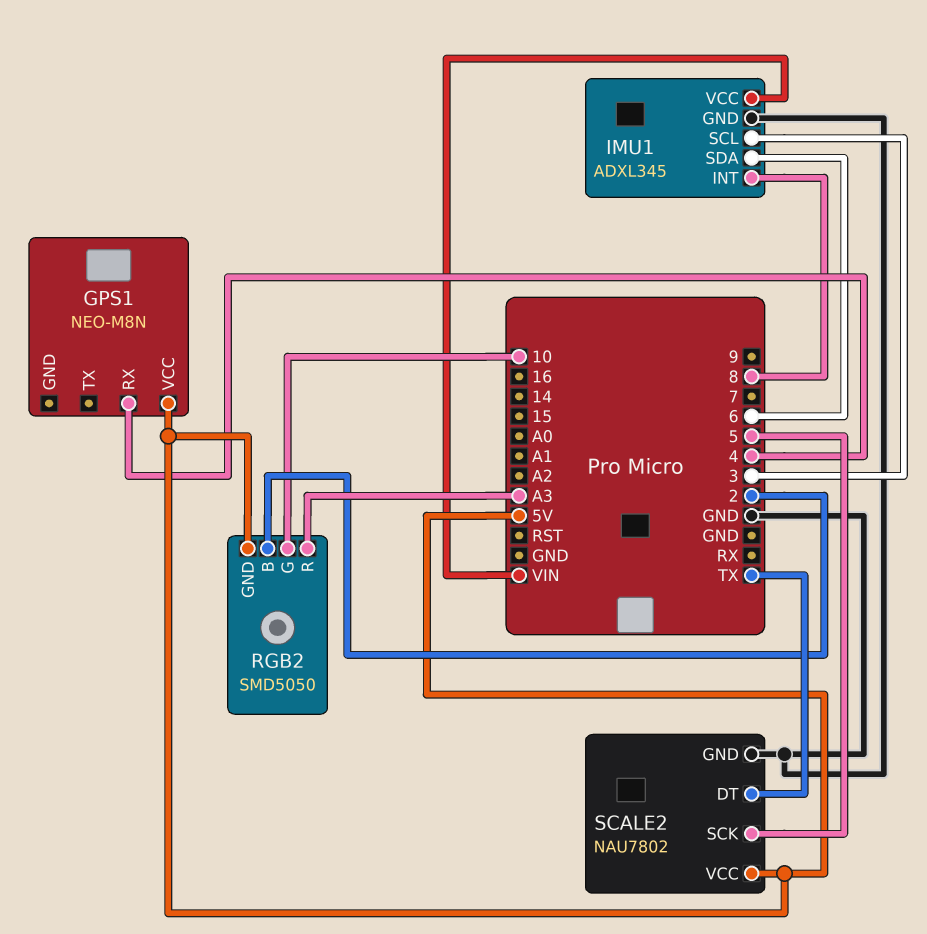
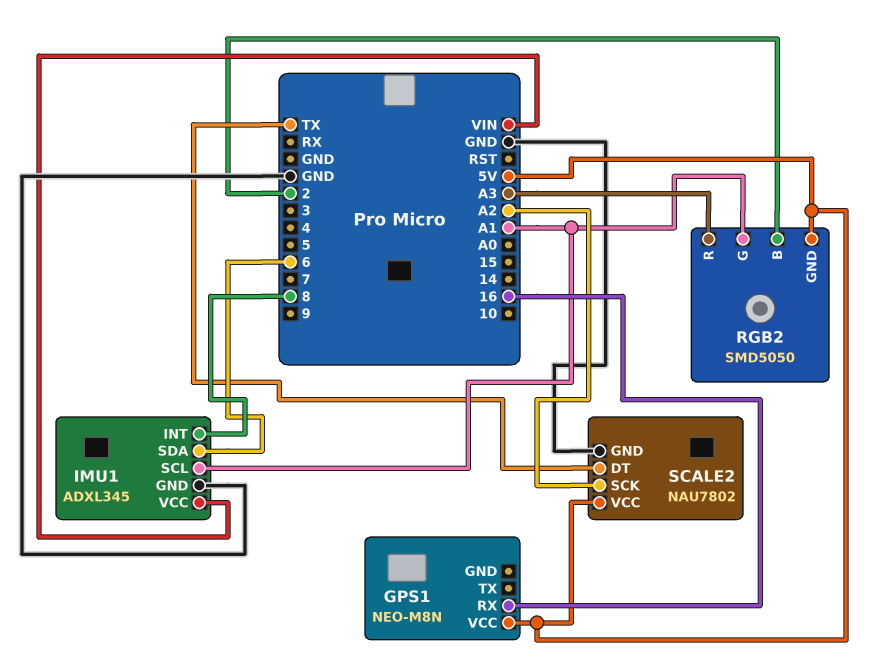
GPS1 pin RX: 4 -> 16
IMU1 pin SCL: 3 -> A1
RGB2 pin G: 10 -> A1
SCALE2 pin SCK: 5 -> A2

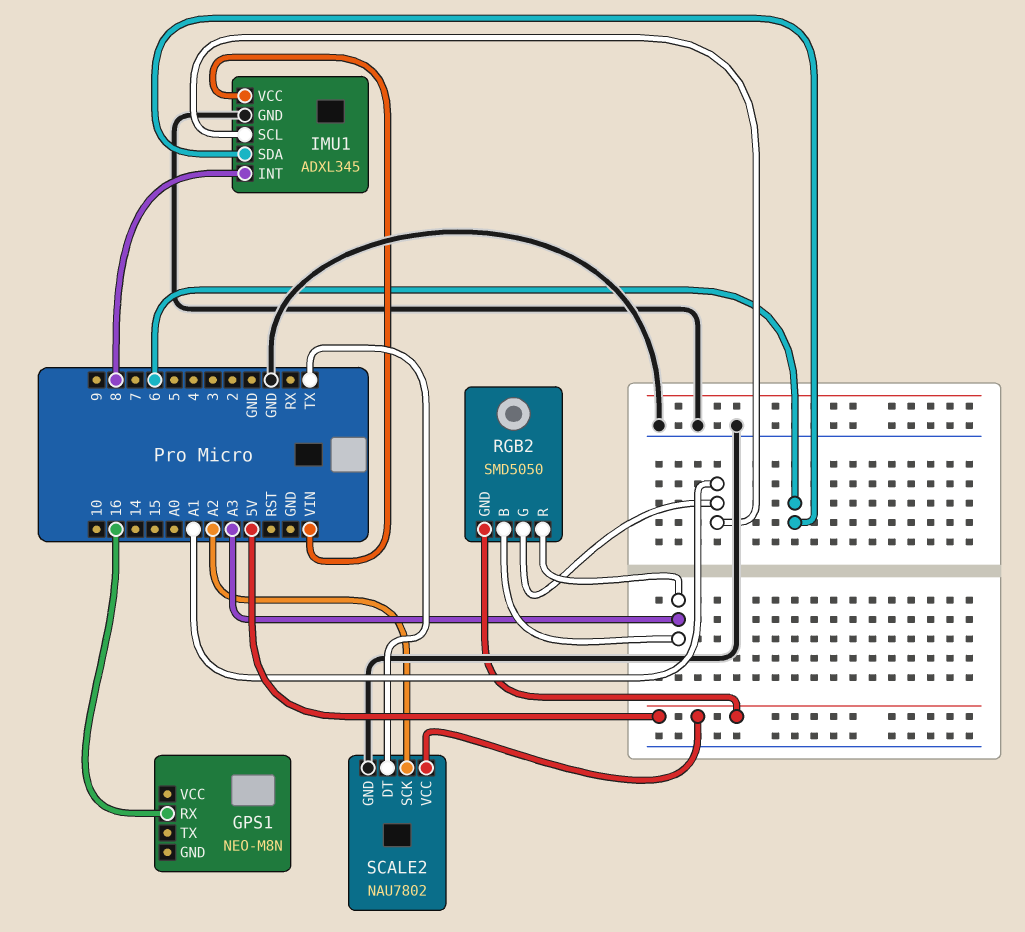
GPS1 pin VCC: 5V -> none
RGB2 pin B: 2 -> A3

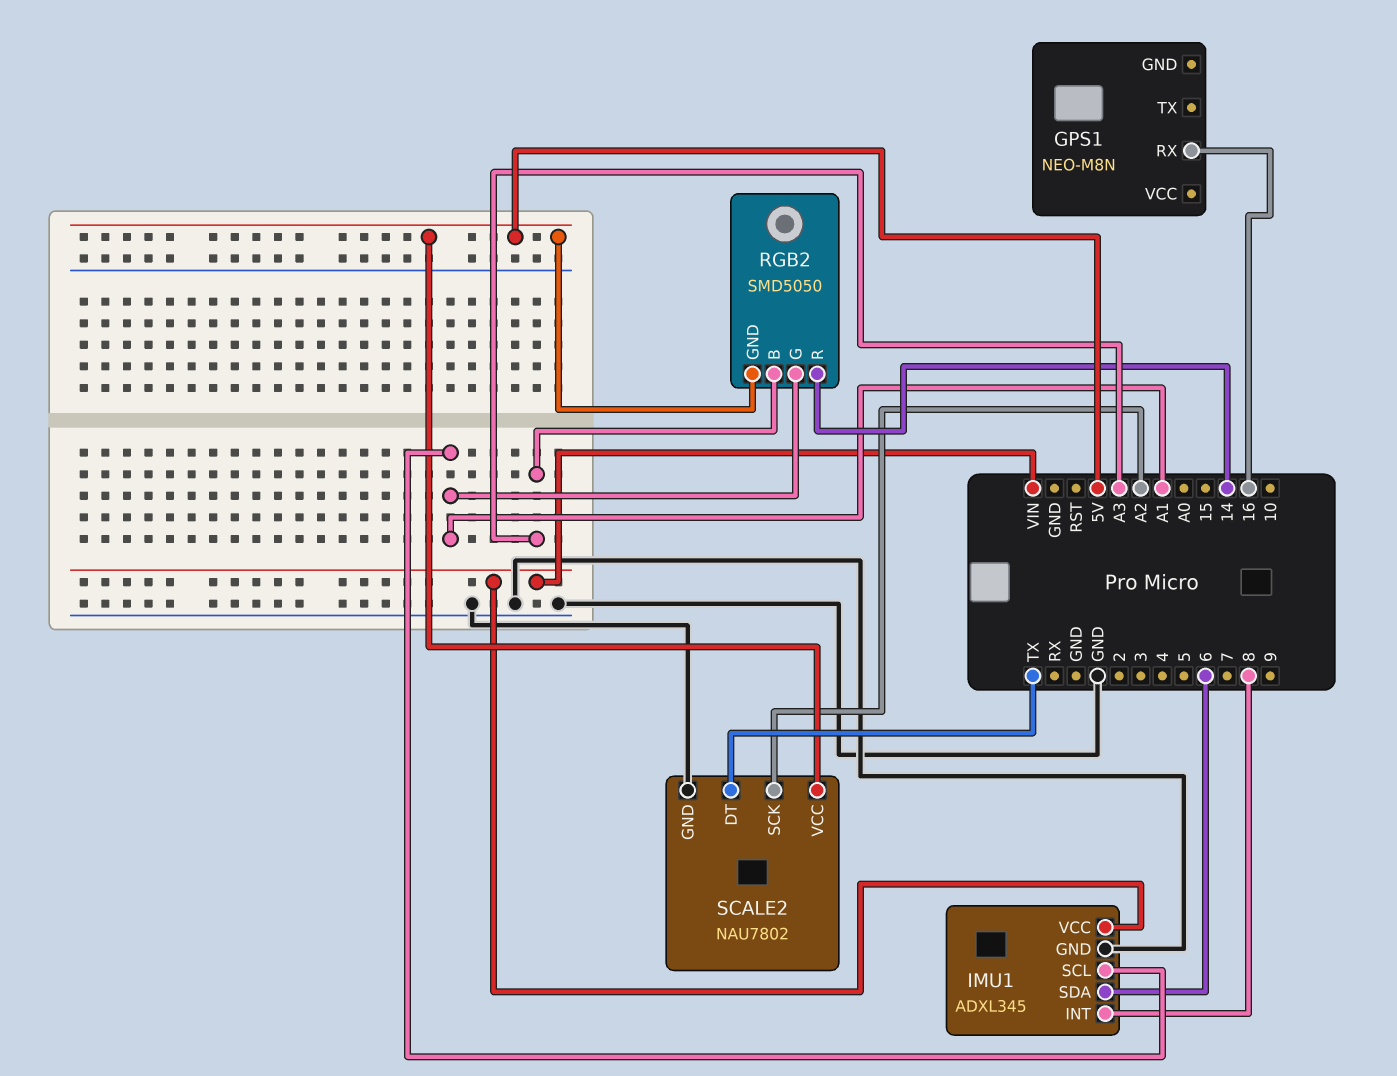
RGB2 pin R: A3 -> 14

